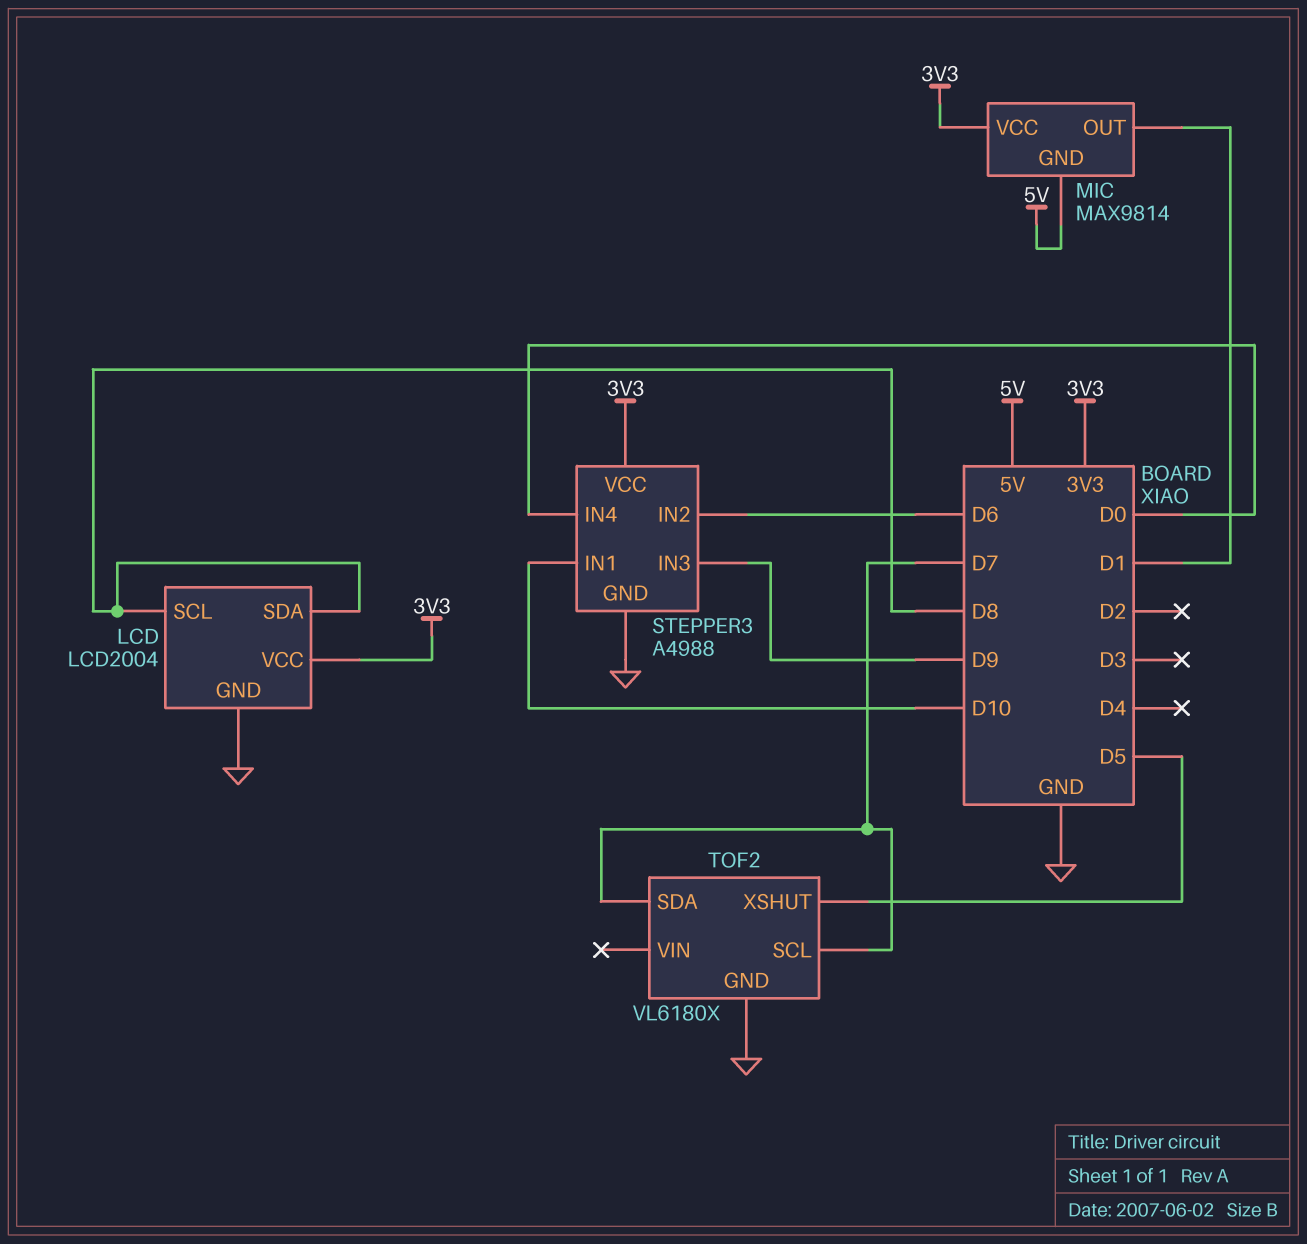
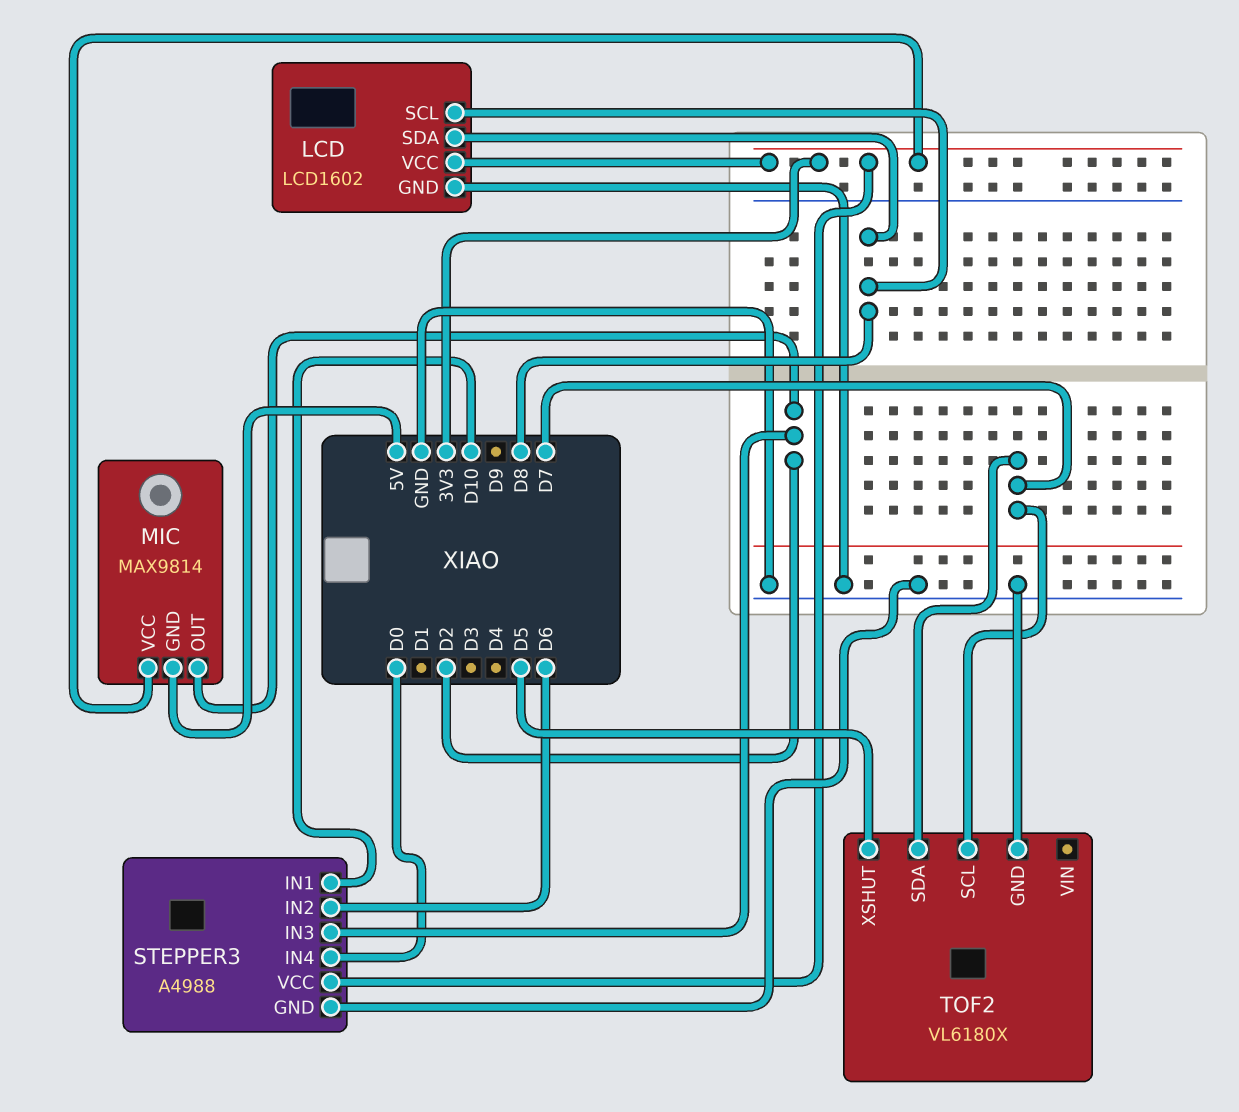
LCD: LCD2004 -> LCD1602
MIC pin OUT: D1 -> D2
STEPPER3 pin IN3: D9 -> D2

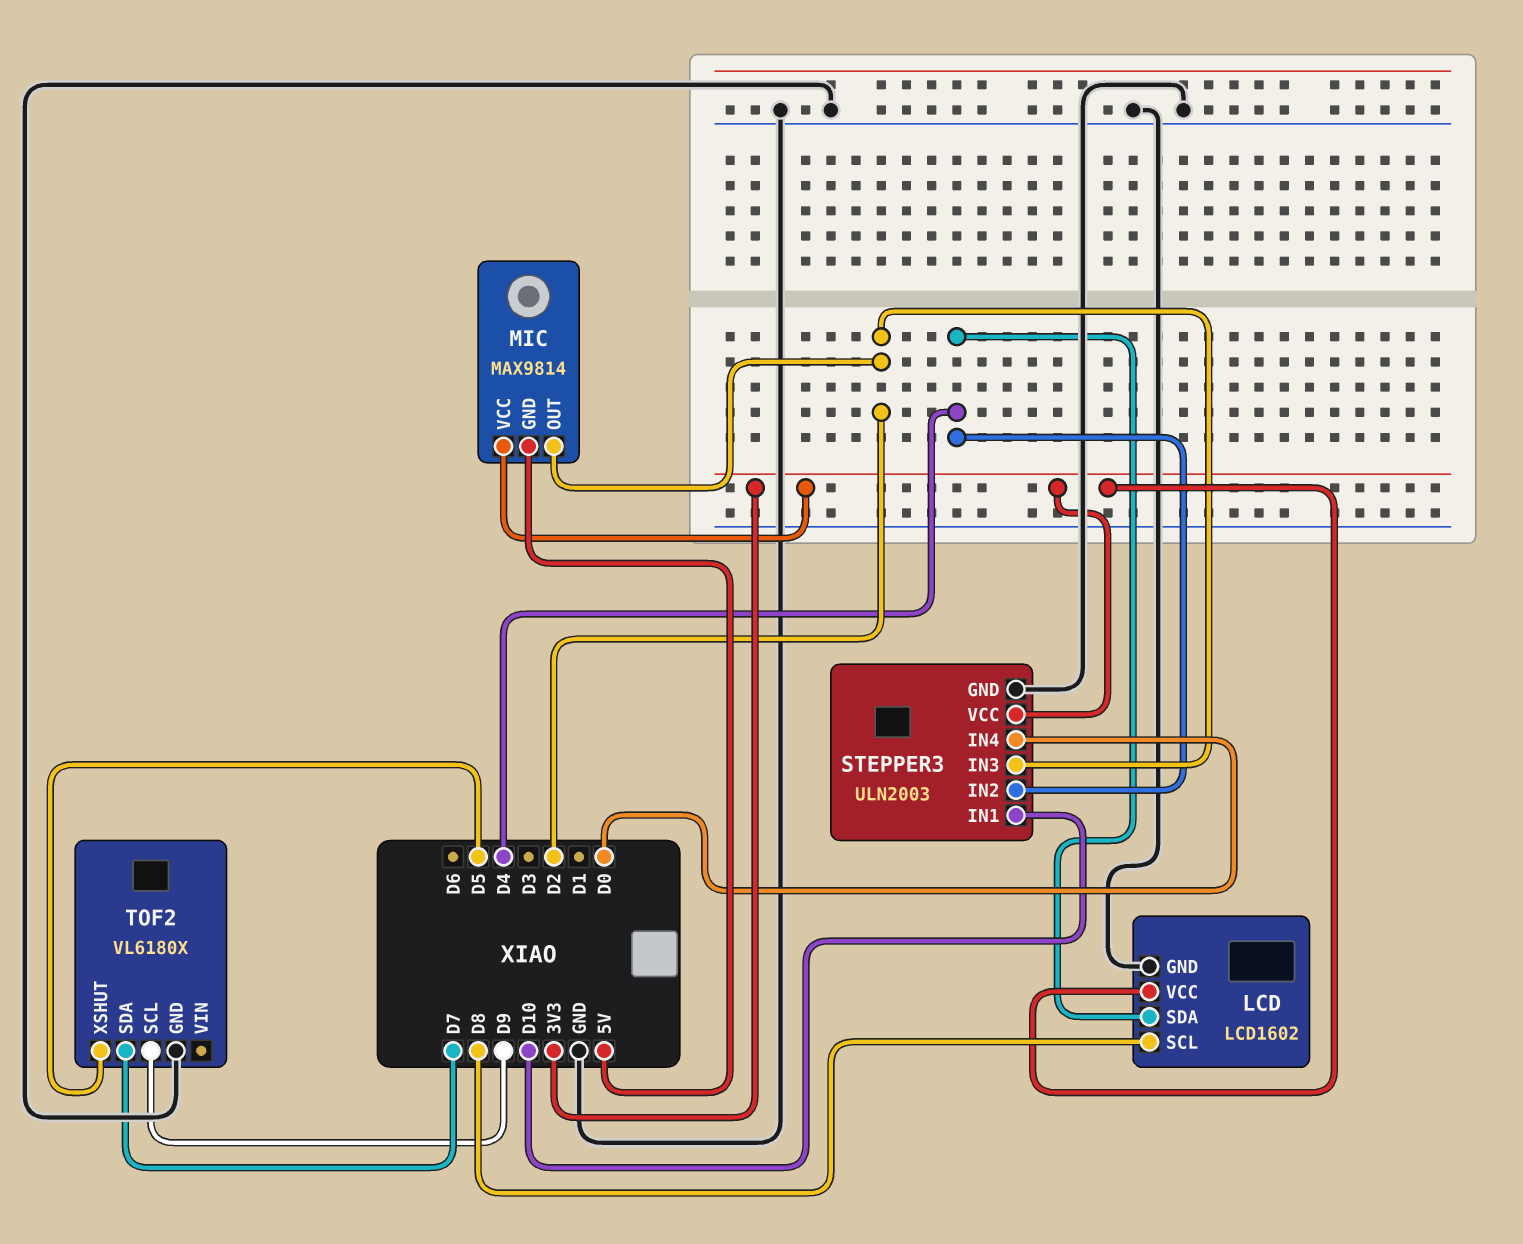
LCD pin SDA: D8 -> D4
STEPPER3: A4988 -> ULN2003
STEPPER3 pin IN2: D6 -> D4
TOF2 pin SCL: D7 -> D9

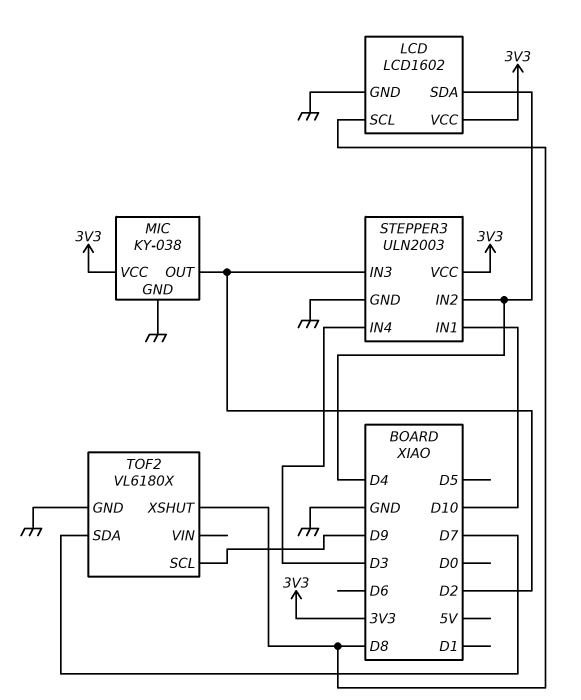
MIC: MAX9814 -> KY-038
MIC pin GND: 5V -> GND
STEPPER3 pin IN4: D0 -> D3
TOF2 pin XSHUT: D5 -> D8

